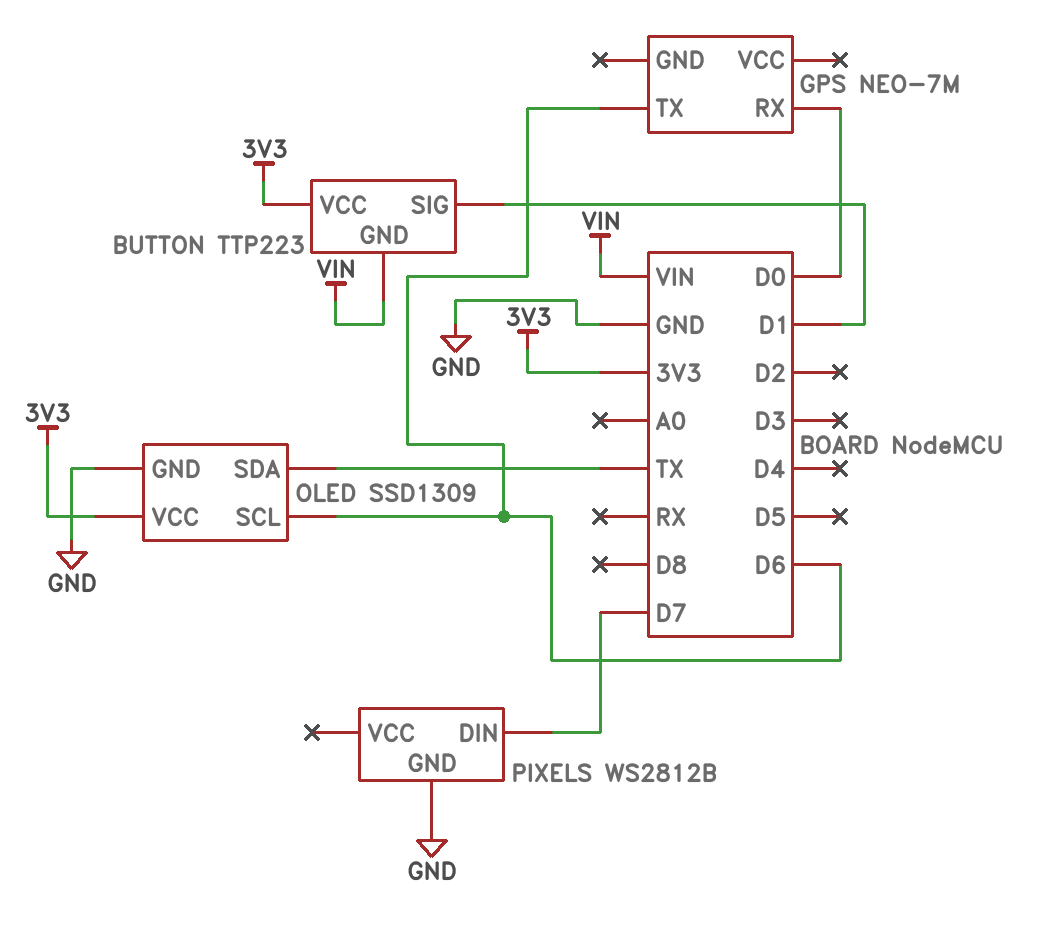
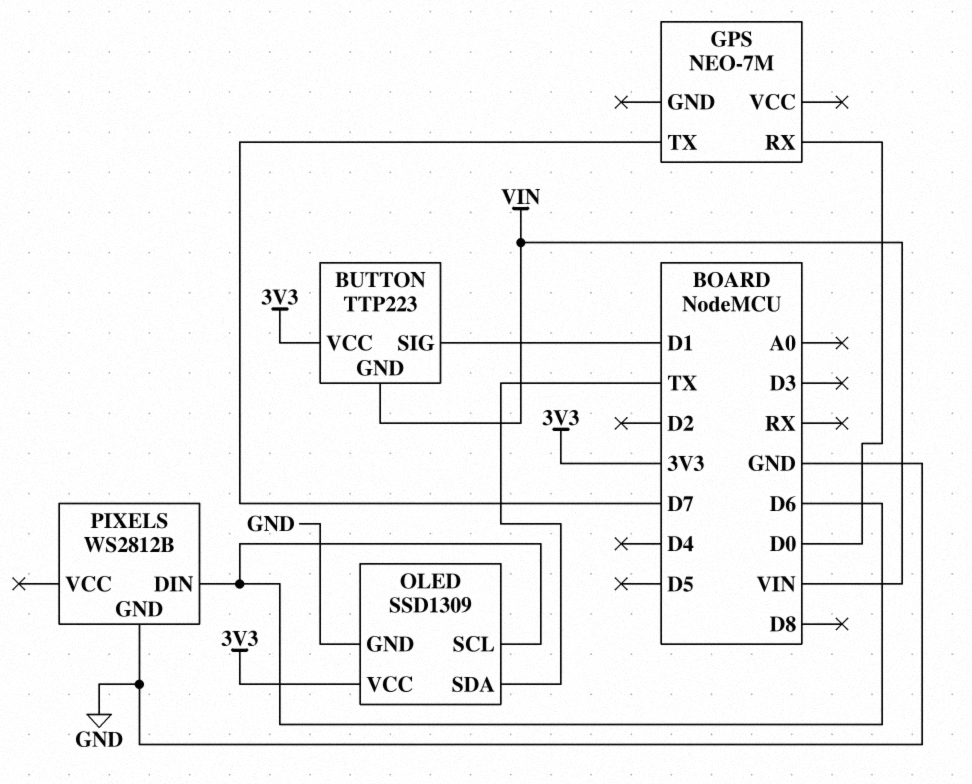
GPS pin TX: D6 -> D7
PIXELS pin DIN: D7 -> D6

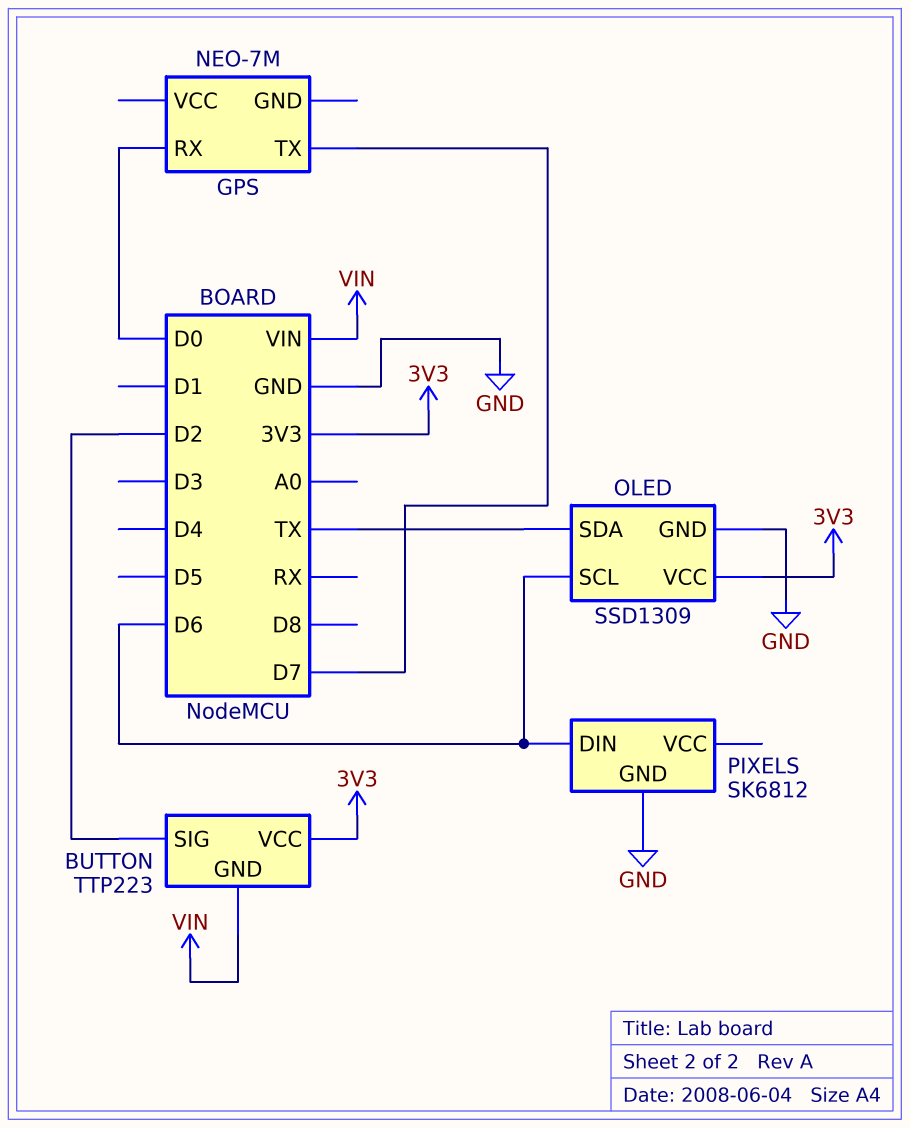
BUTTON pin SIG: D1 -> D2
PIXELS: WS2812B -> SK6812

